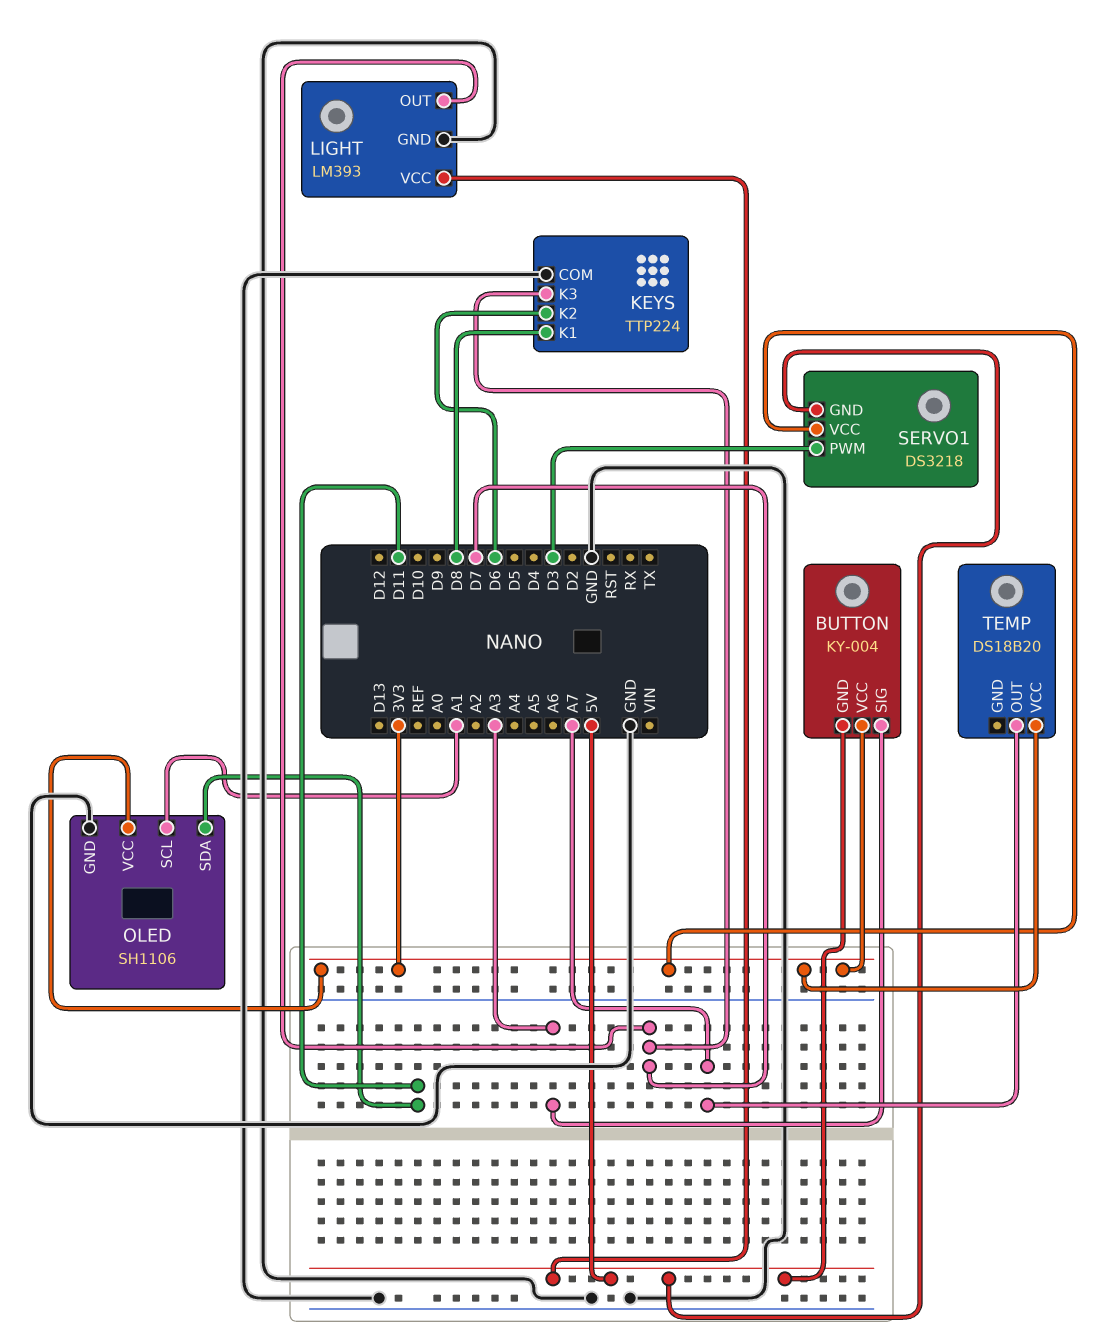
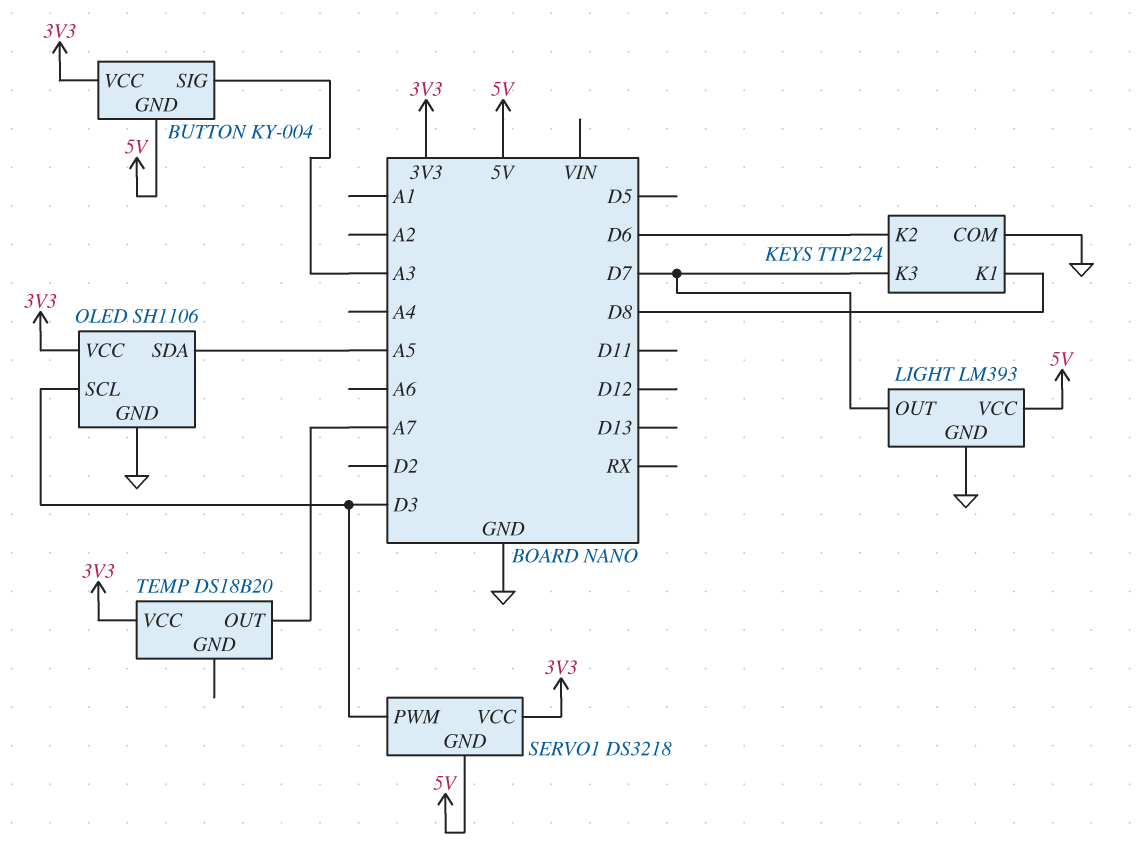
OLED pin SCL: A1 -> D3
OLED pin SDA: D11 -> A5

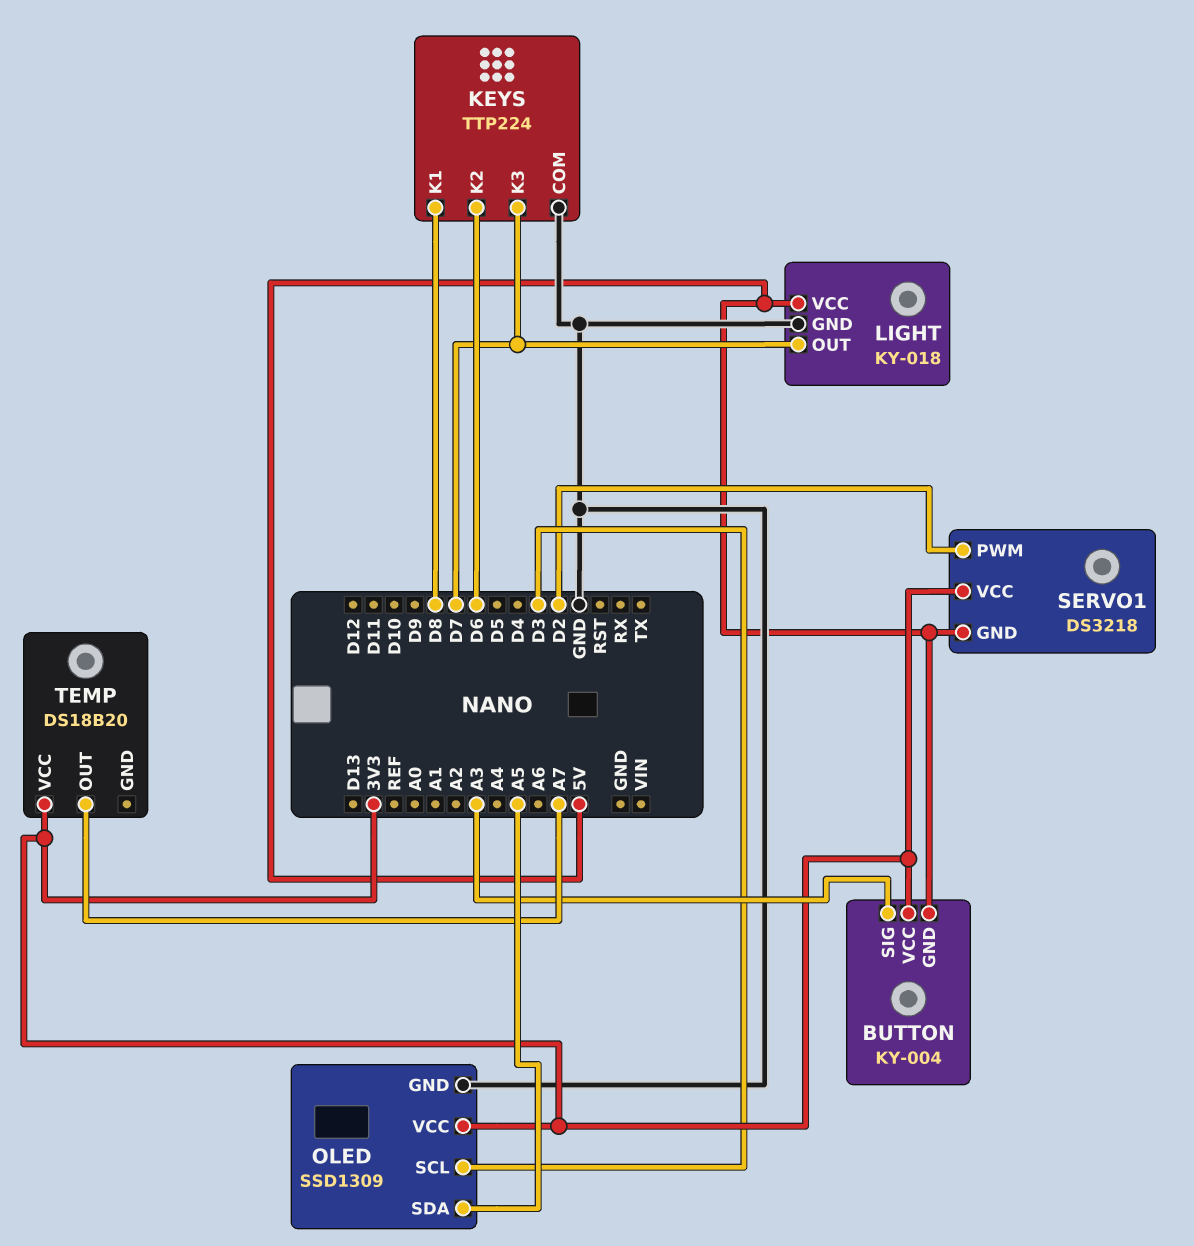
LIGHT: LM393 -> KY-018
OLED: SH1106 -> SSD1309
SERVO1 pin PWM: D3 -> D2

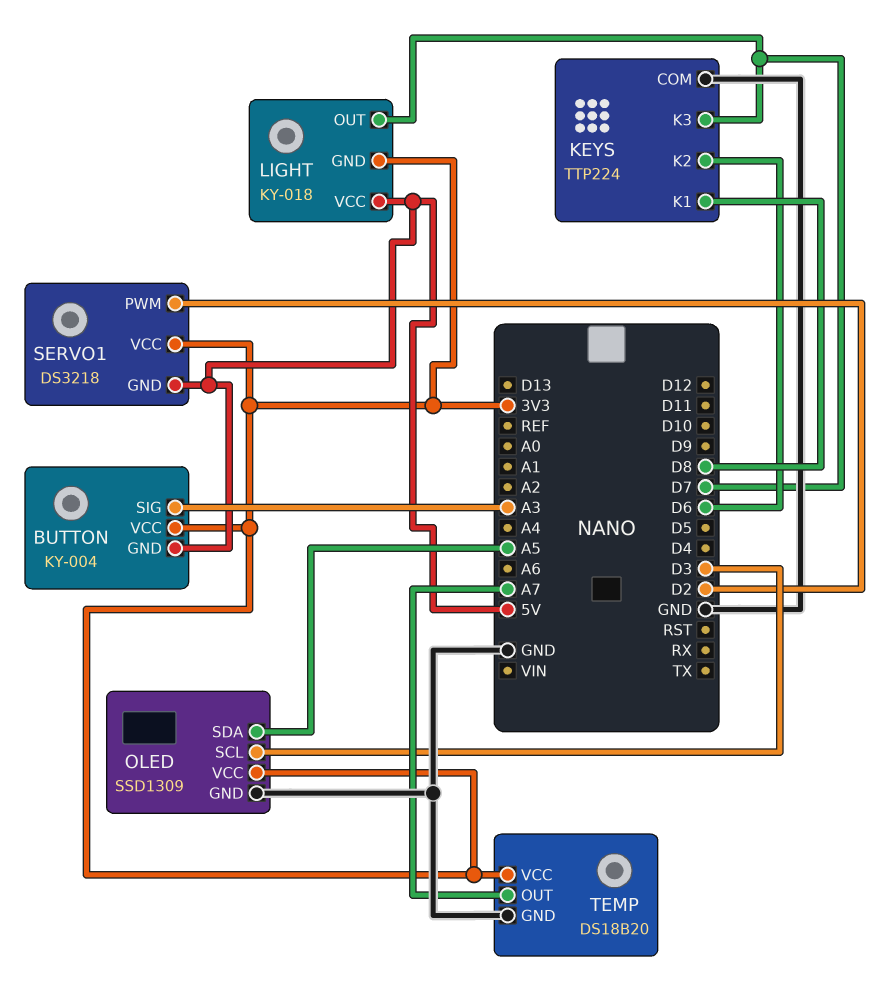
LIGHT pin GND: GND -> 3V3
TEMP pin GND: none -> GND

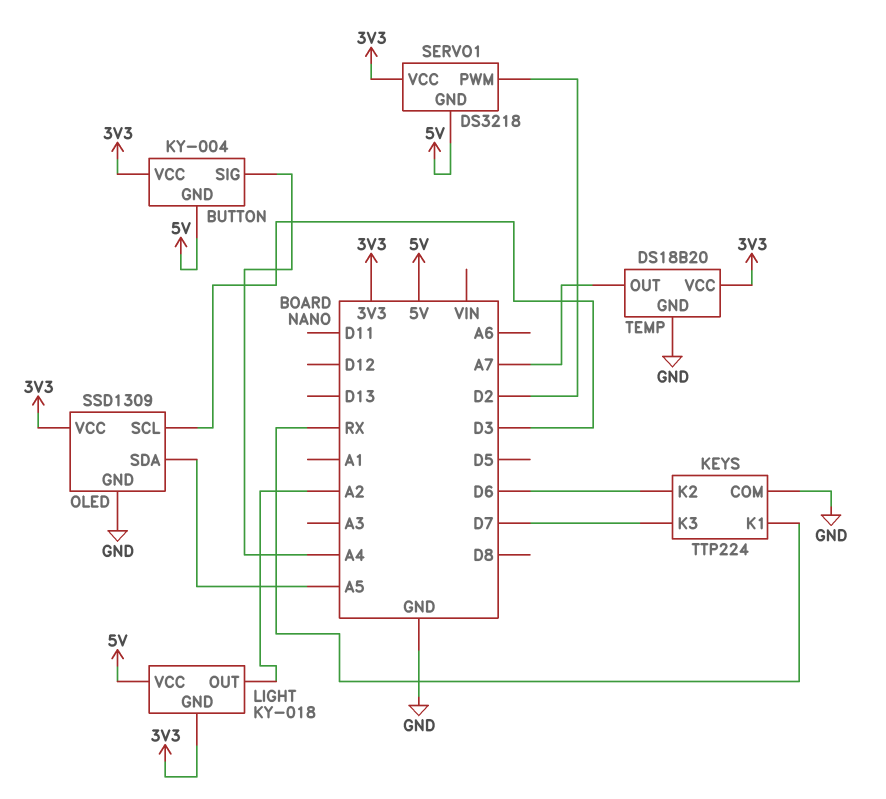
BUTTON pin SIG: A3 -> A4
KEYS pin K1: D8 -> RX
LIGHT pin OUT: D7 -> A2

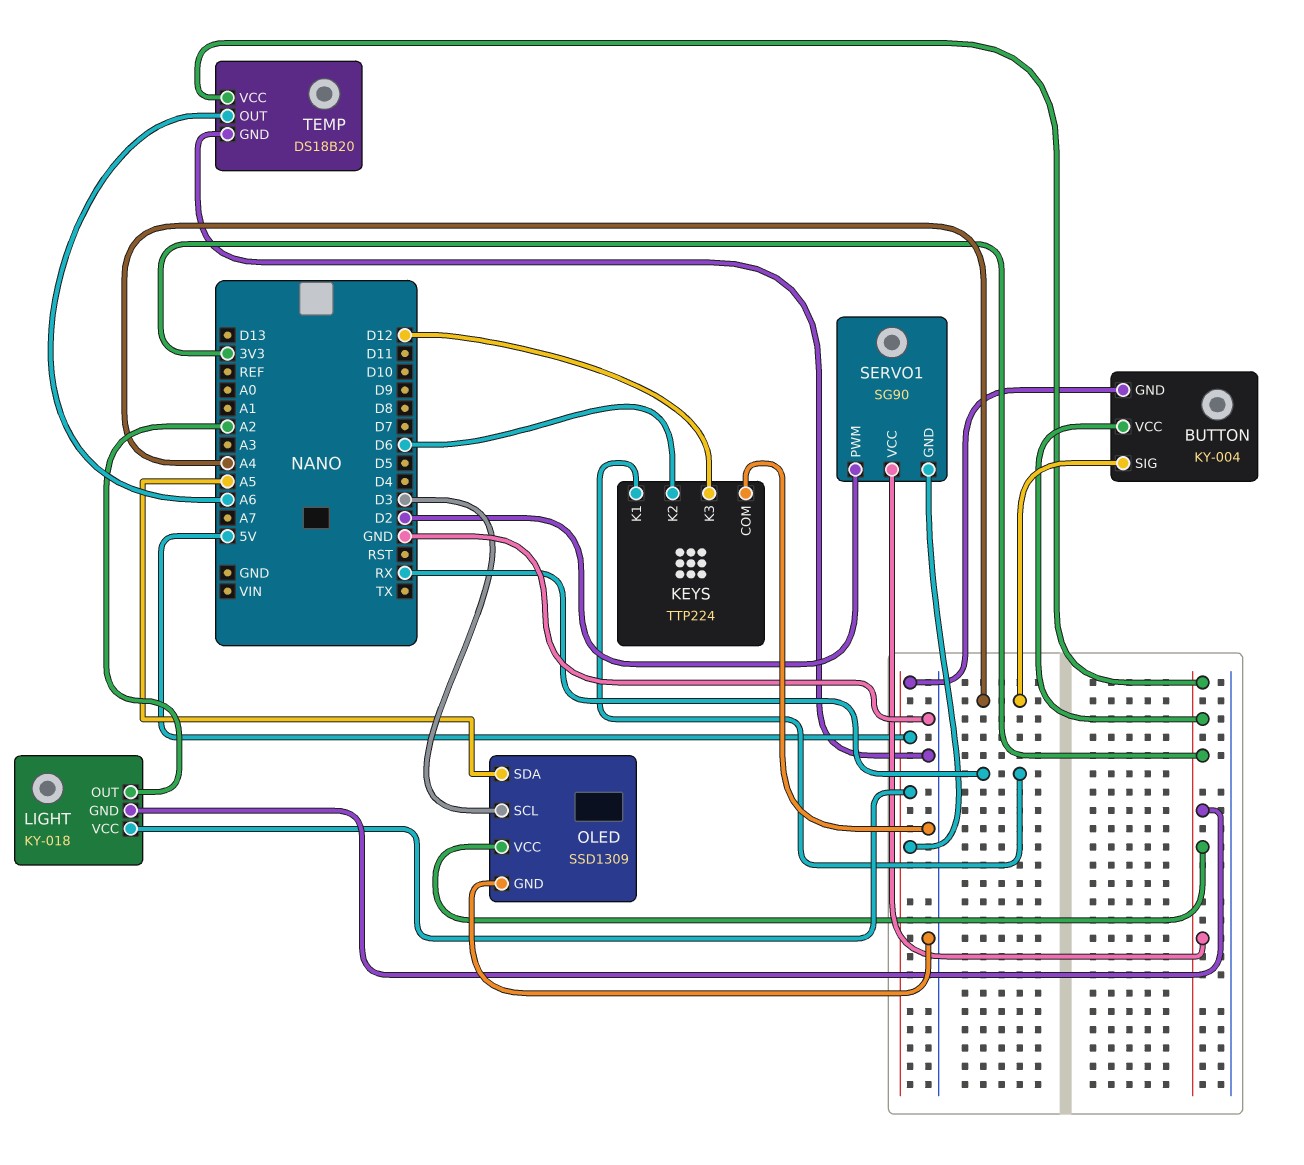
KEYS pin K3: D7 -> D12
SERVO1: DS3218 -> SG90
TEMP pin OUT: A7 -> A6

